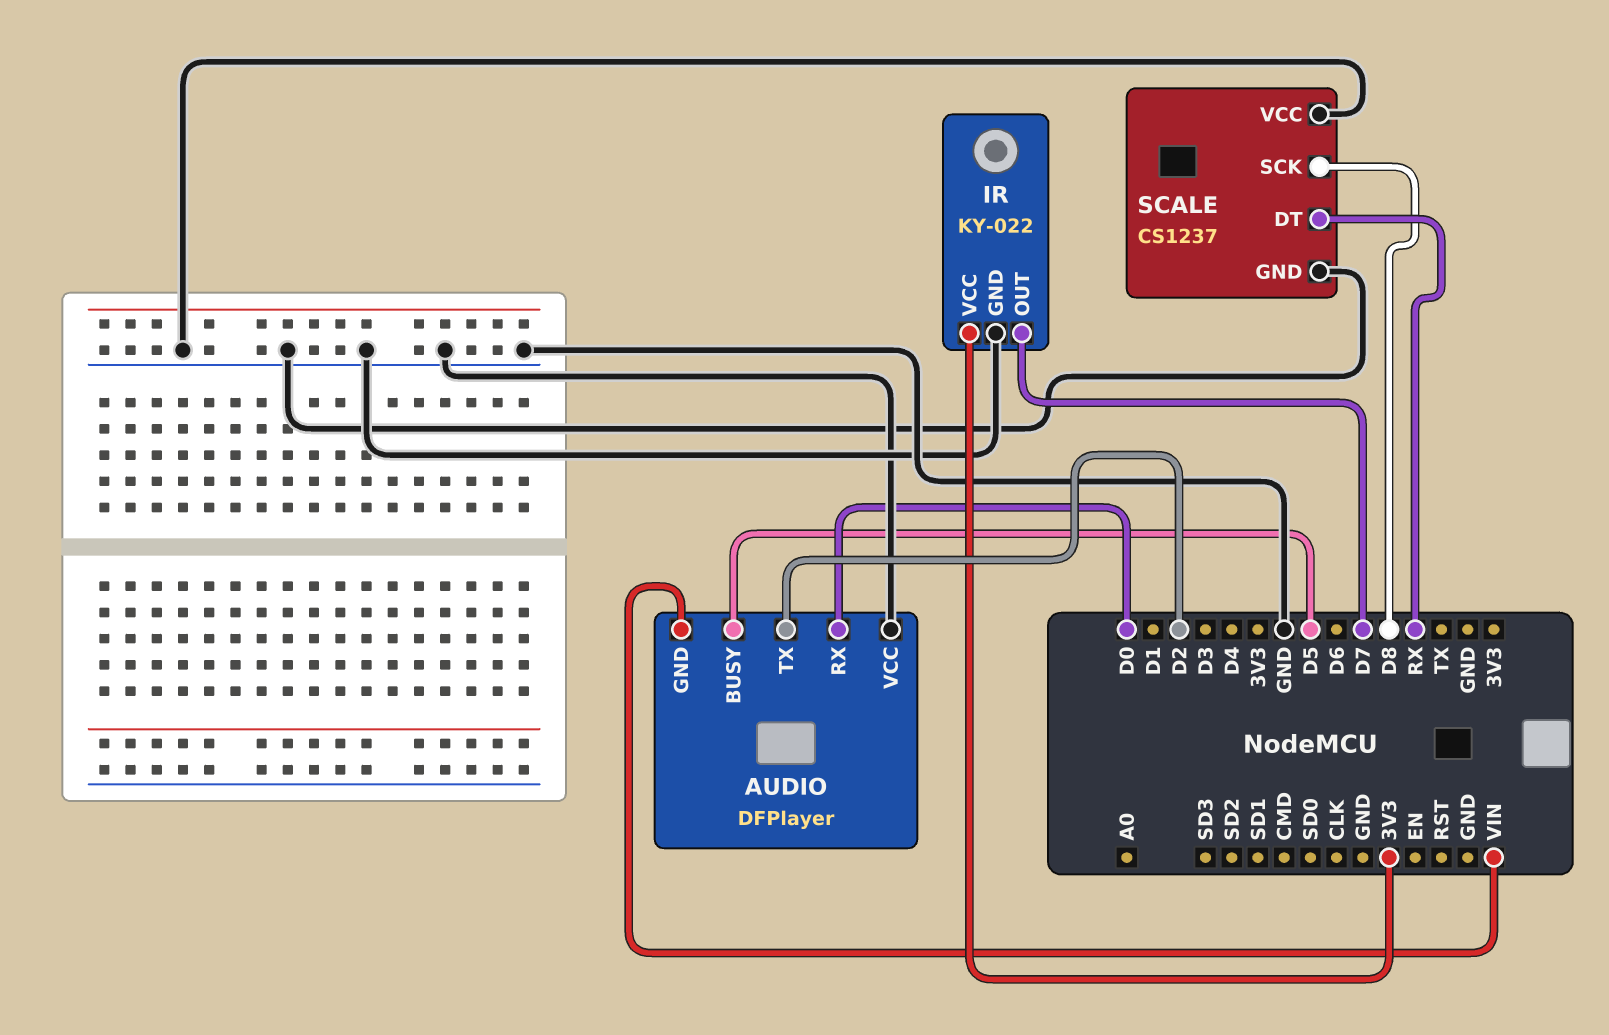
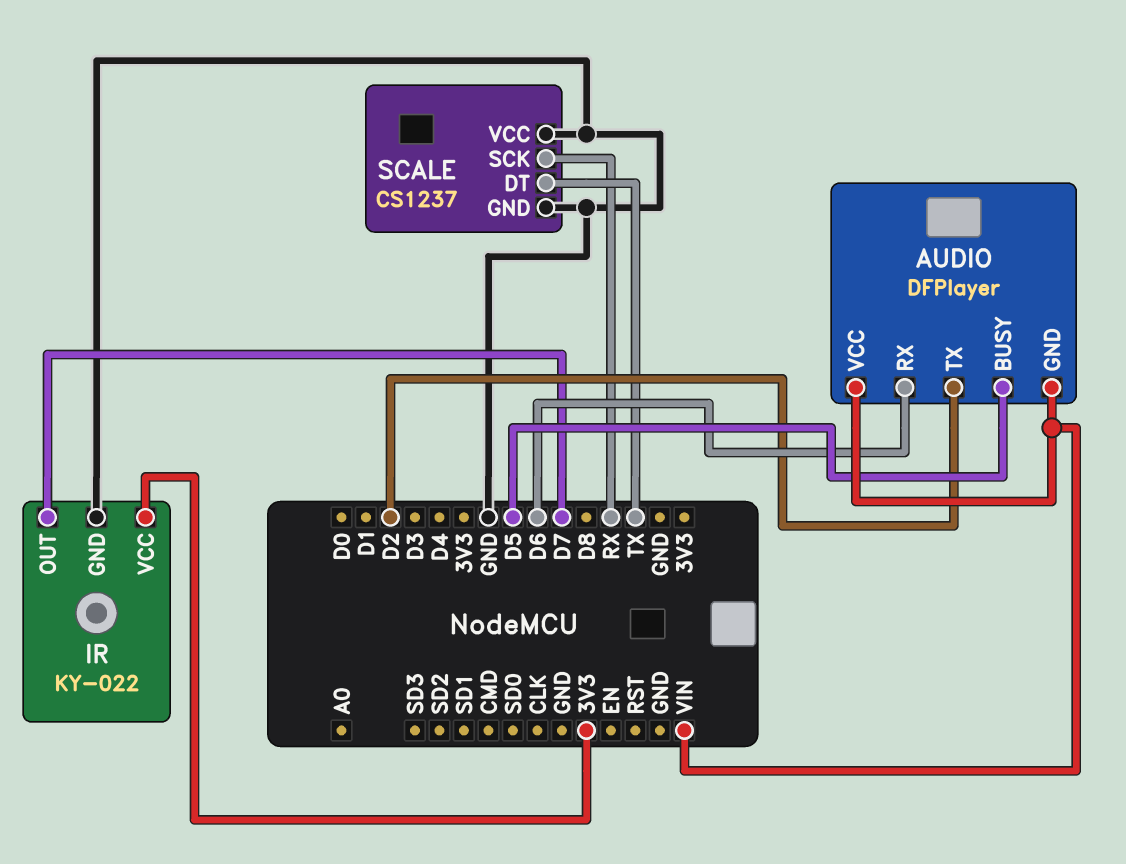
AUDIO pin RX: D0 -> D6
AUDIO pin VCC: GND -> VIN
SCALE pin DT: RX -> TX
SCALE pin SCK: D8 -> RX

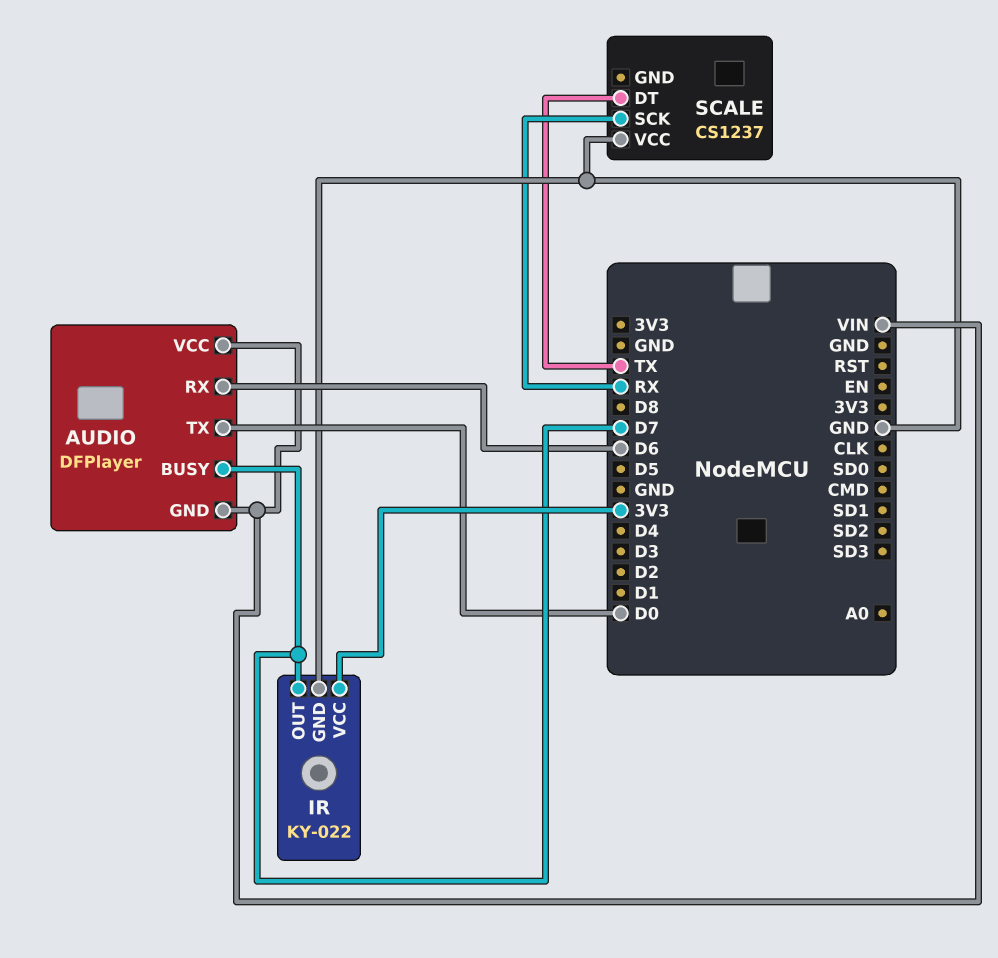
AUDIO pin BUSY: D5 -> D7
AUDIO pin TX: D2 -> D0
SCALE pin GND: GND -> none

